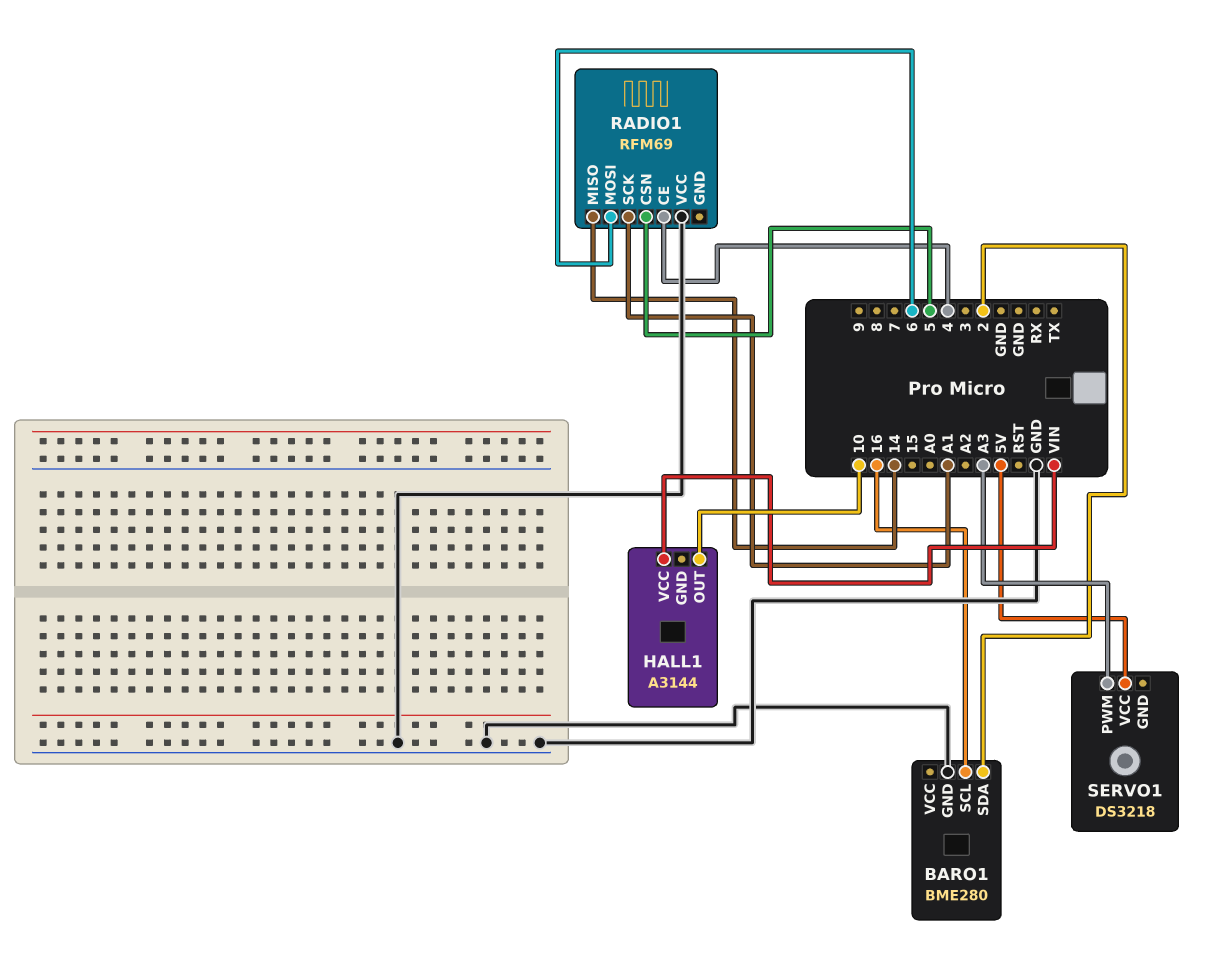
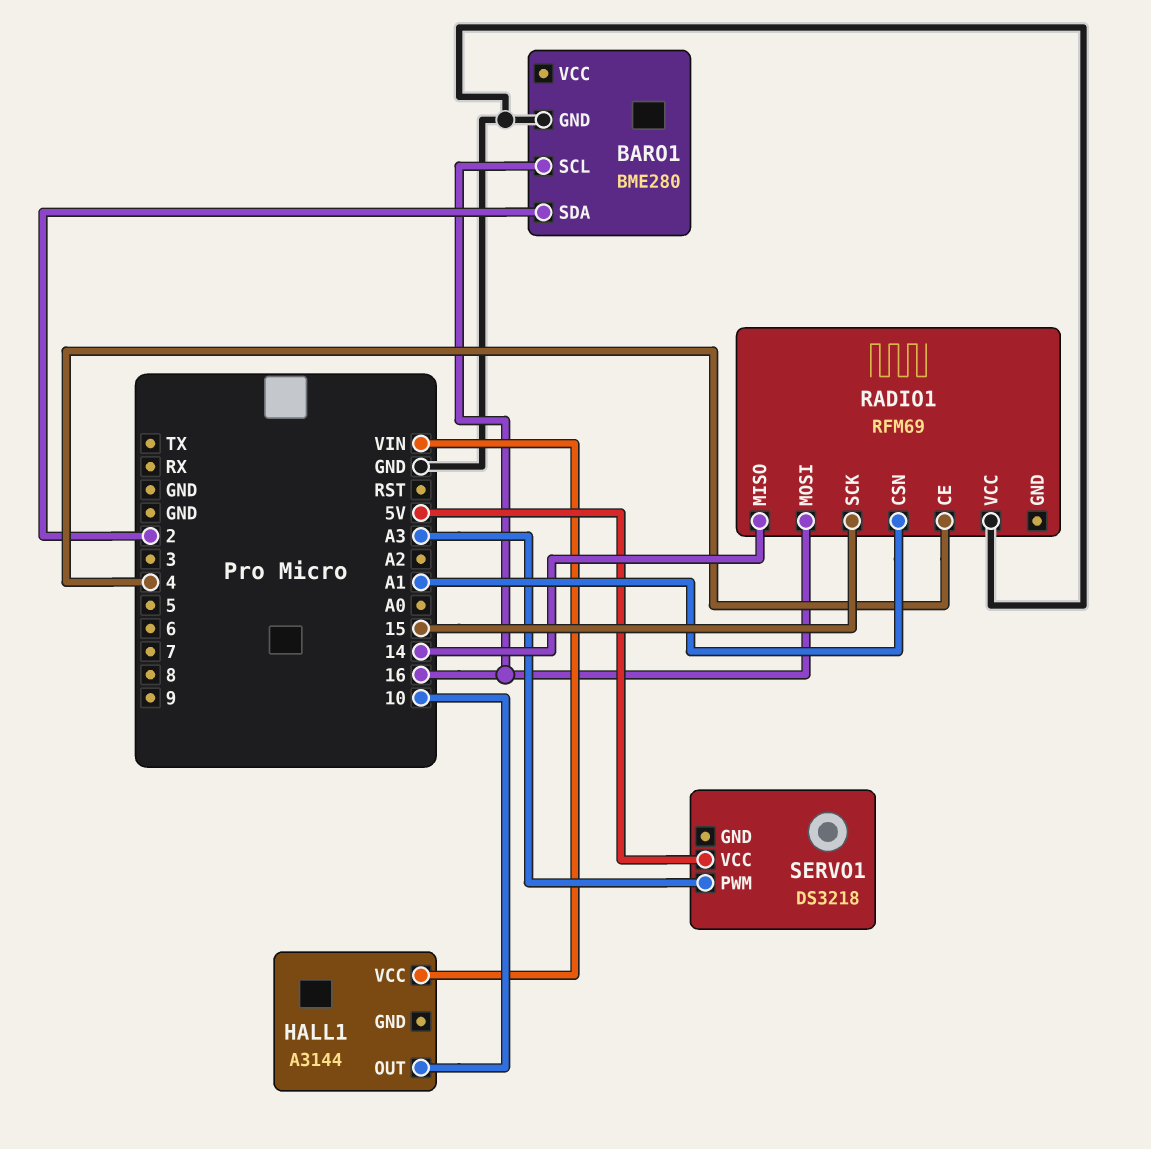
RADIO1 pin CSN: 5 -> A1
RADIO1 pin MOSI: 6 -> 16
RADIO1 pin SCK: A1 -> 15

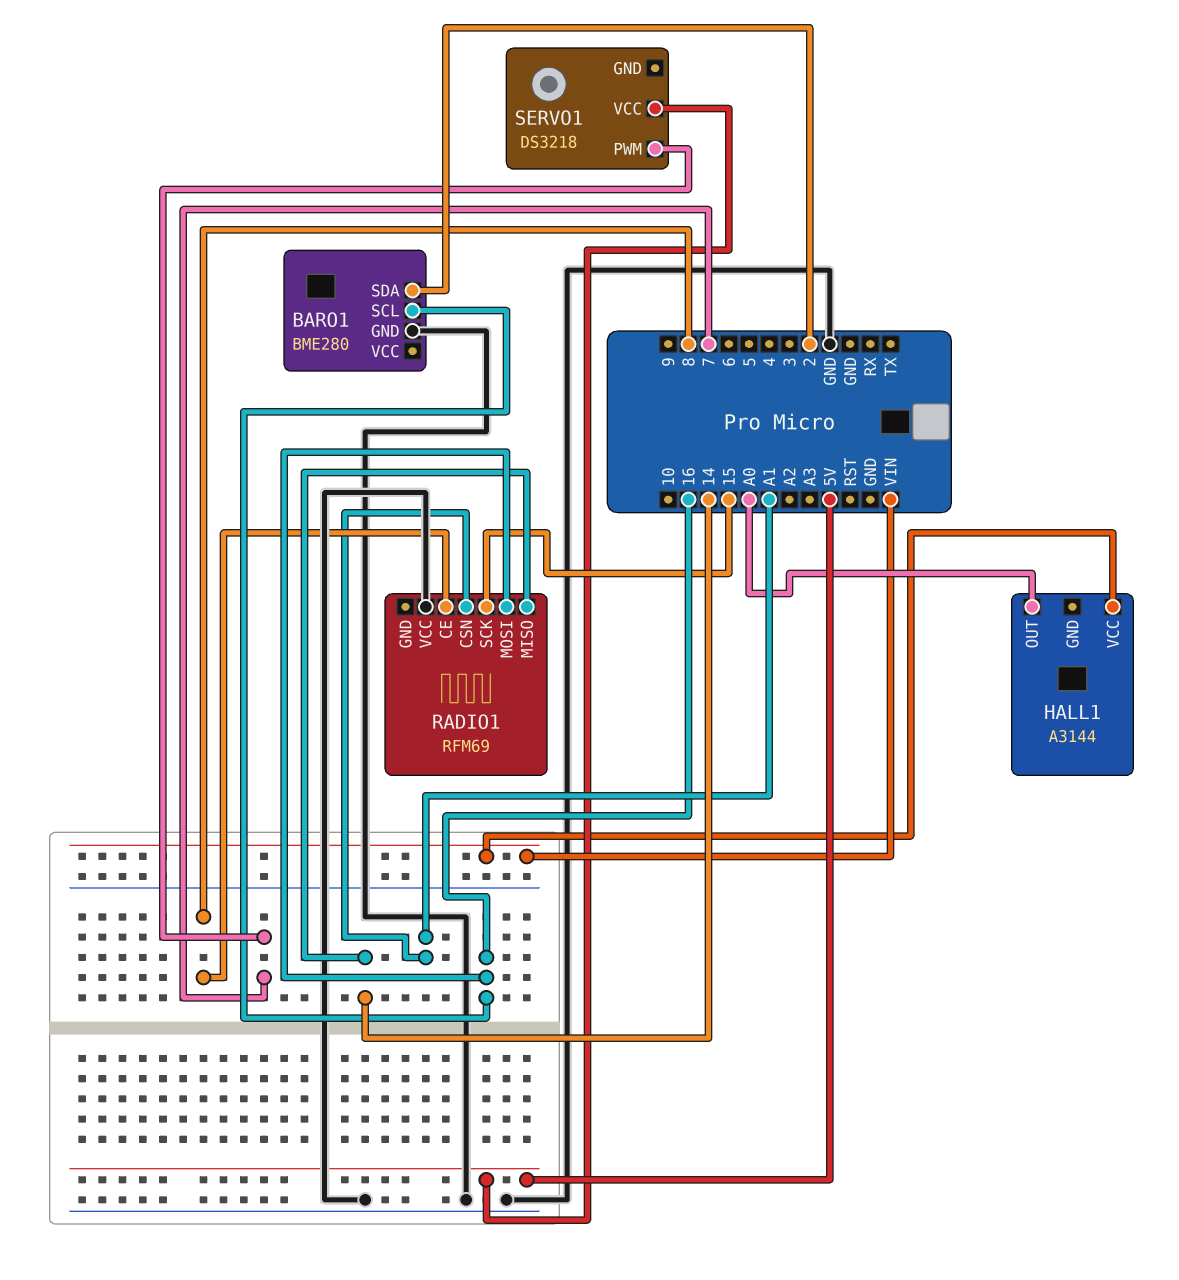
HALL1 pin OUT: 10 -> A0
RADIO1 pin CE: 4 -> 8
SERVO1 pin PWM: A3 -> 7

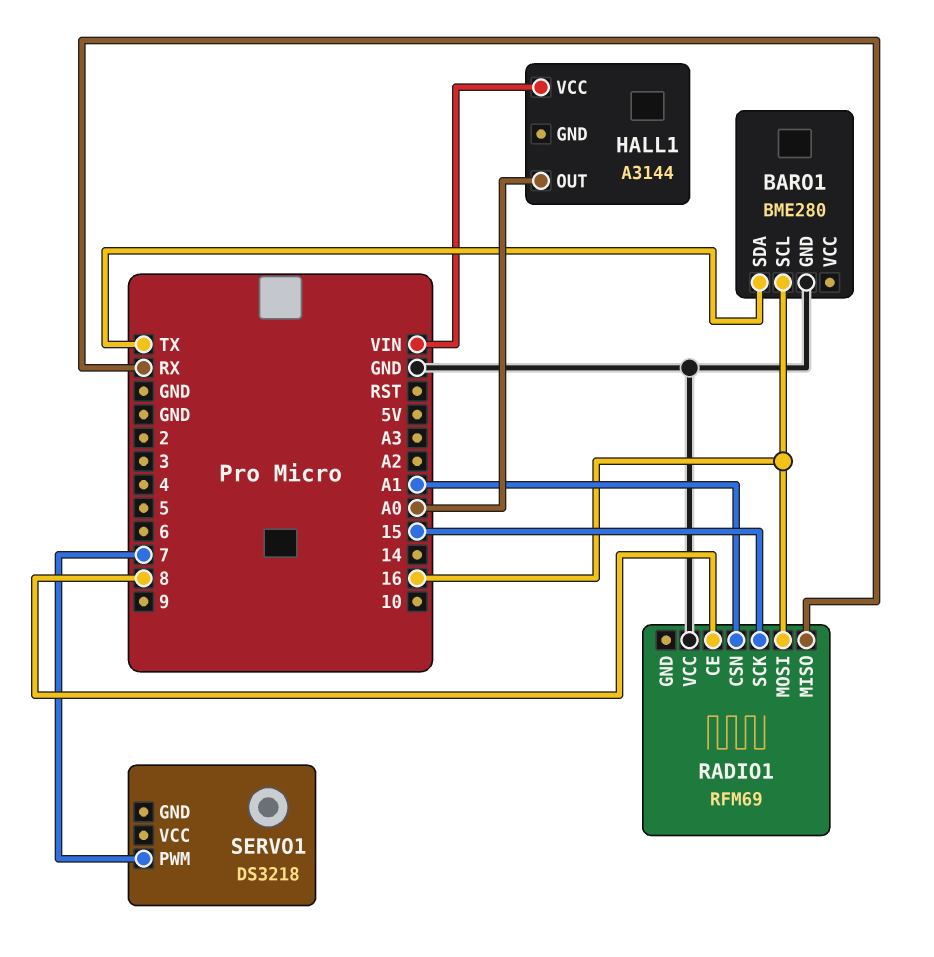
BARO1 pin SDA: 2 -> TX
RADIO1 pin MISO: 14 -> RX
SERVO1 pin VCC: 5V -> none

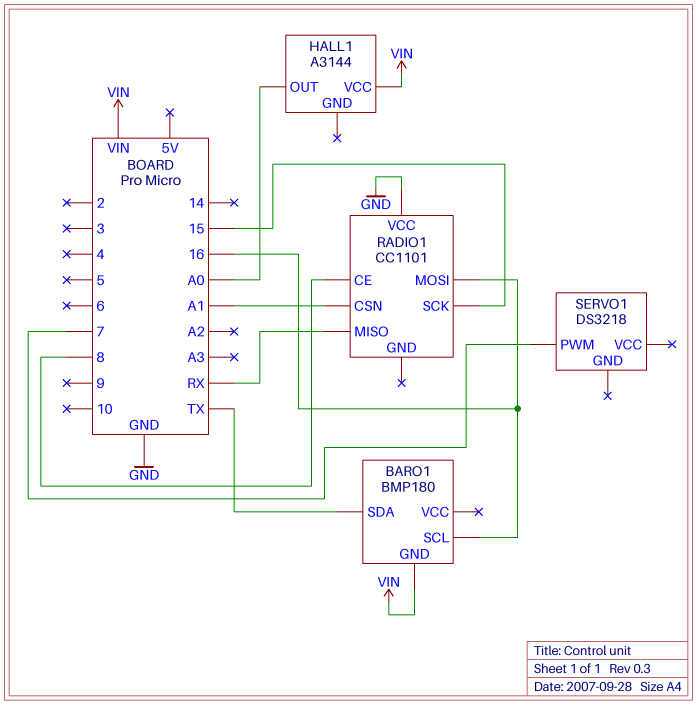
BARO1: BME280 -> BMP180
BARO1 pin GND: GND -> VIN
RADIO1: RFM69 -> CC1101

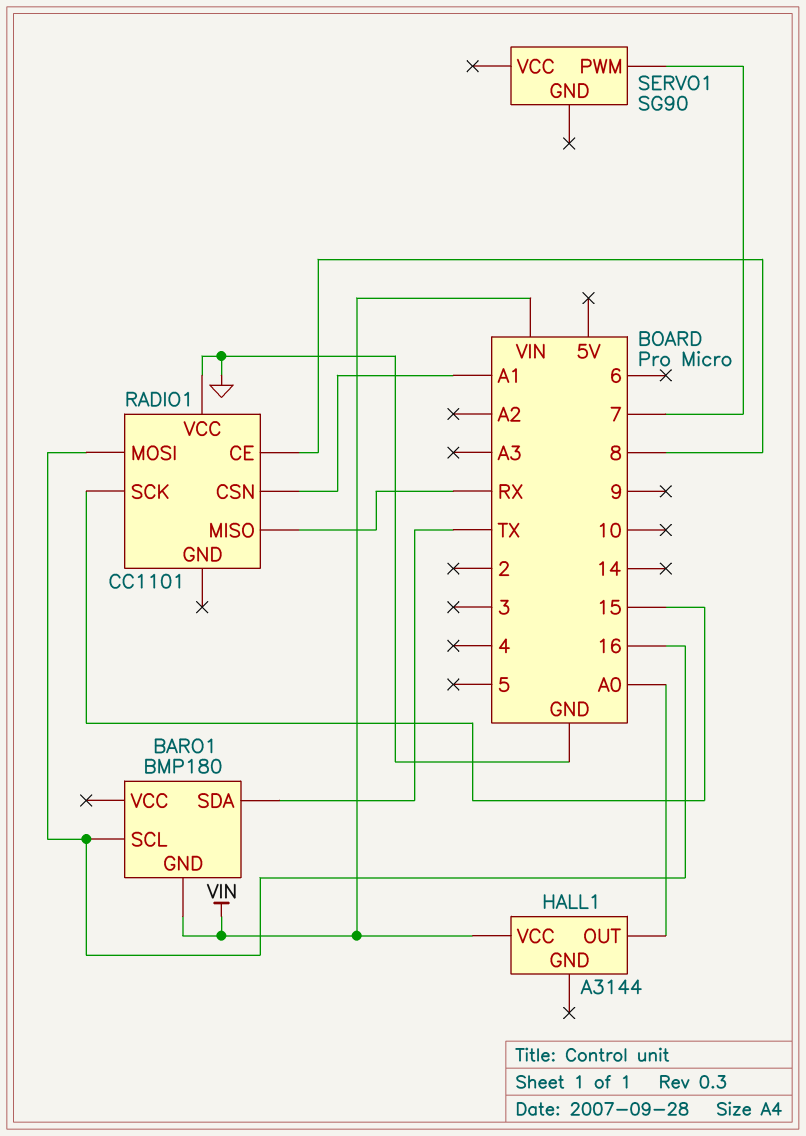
SERVO1: DS3218 -> SG90

